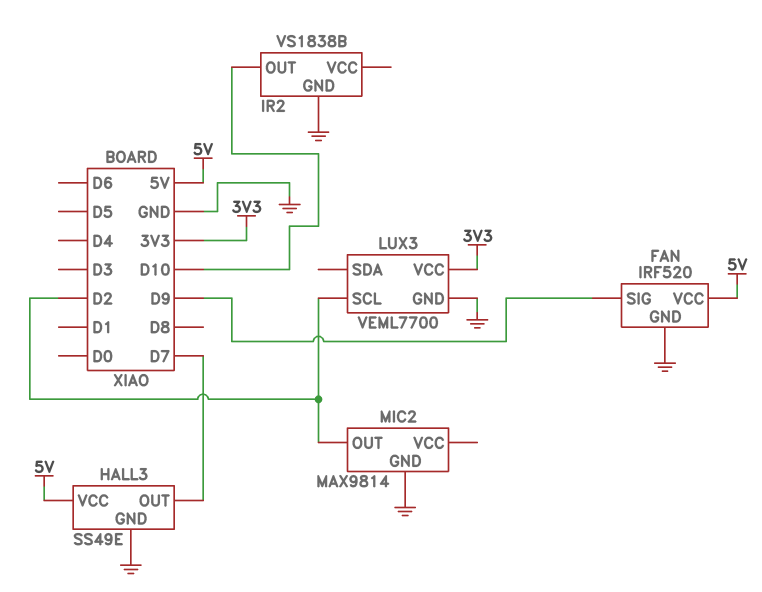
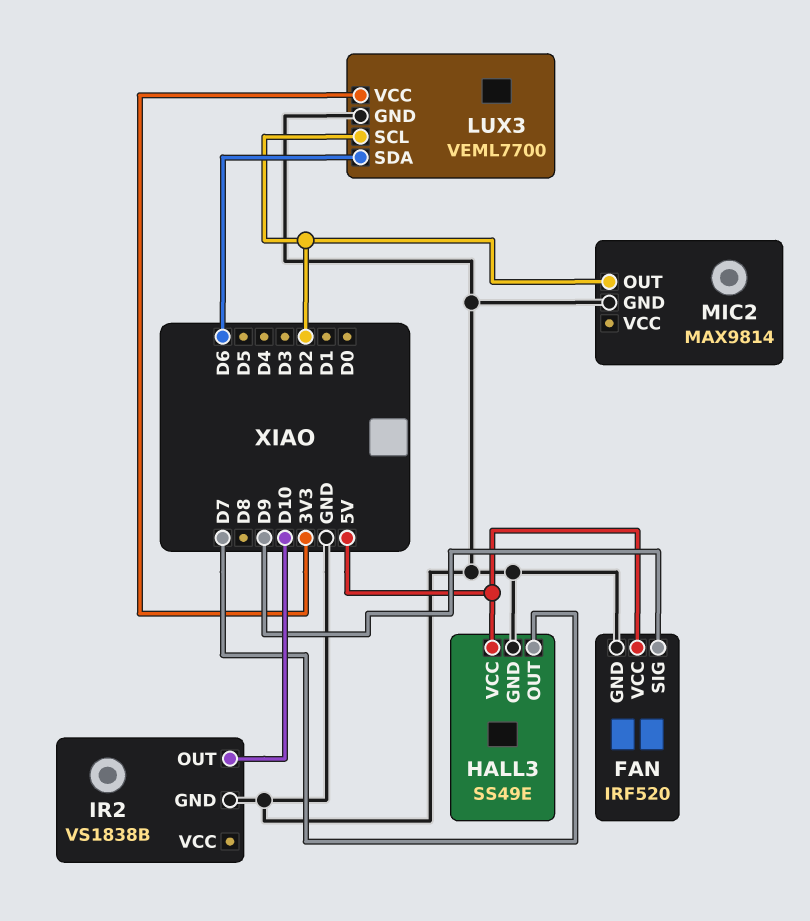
LUX3 pin SDA: none -> D6

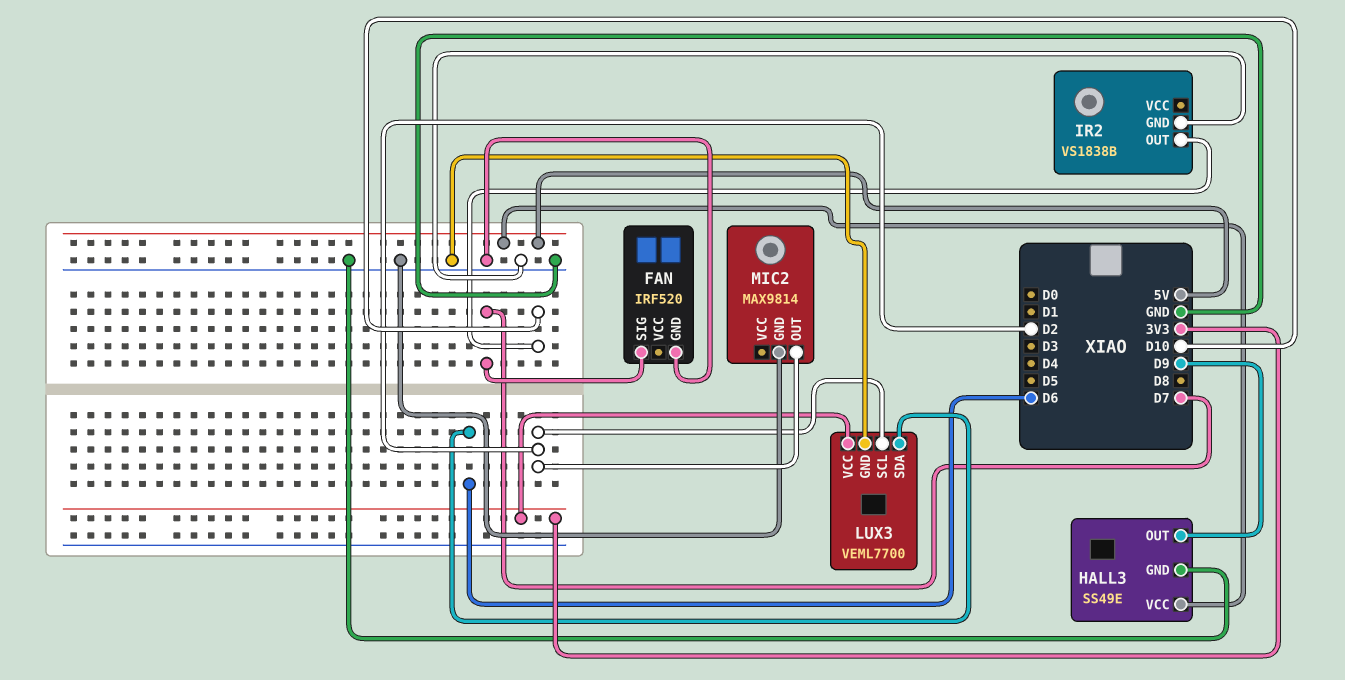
FAN pin SIG: D9 -> D7
FAN pin VCC: 5V -> none
HALL3 pin OUT: D7 -> D9

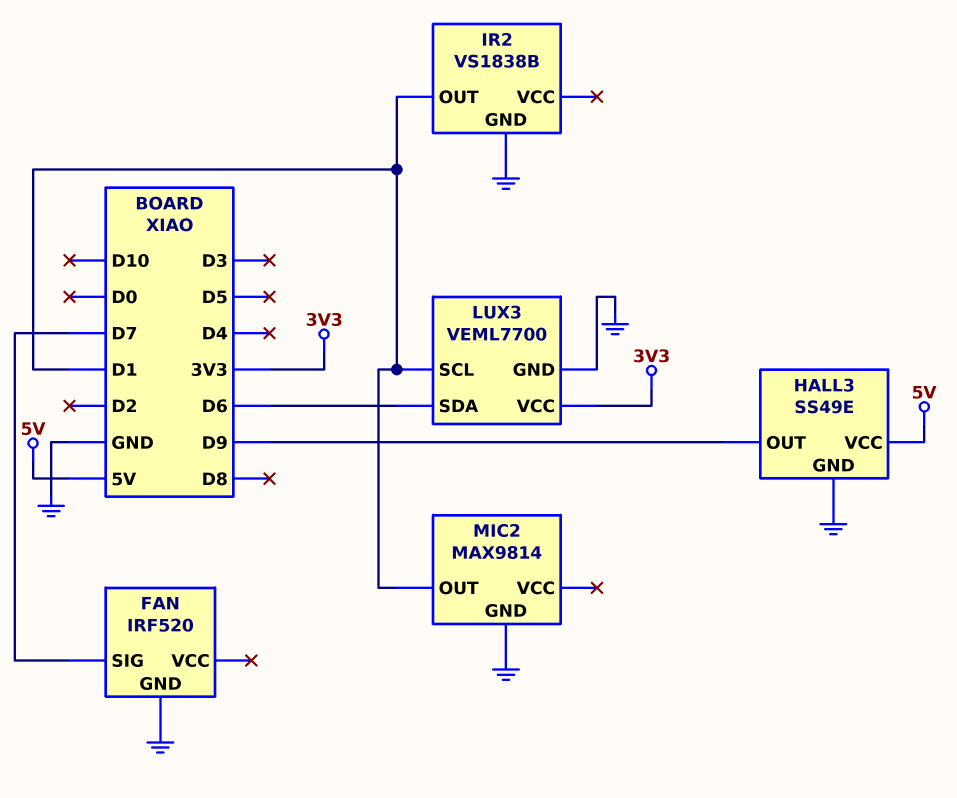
IR2 pin OUT: D10 -> D1
LUX3 pin SCL: D2 -> D1
MIC2 pin OUT: D2 -> D1

